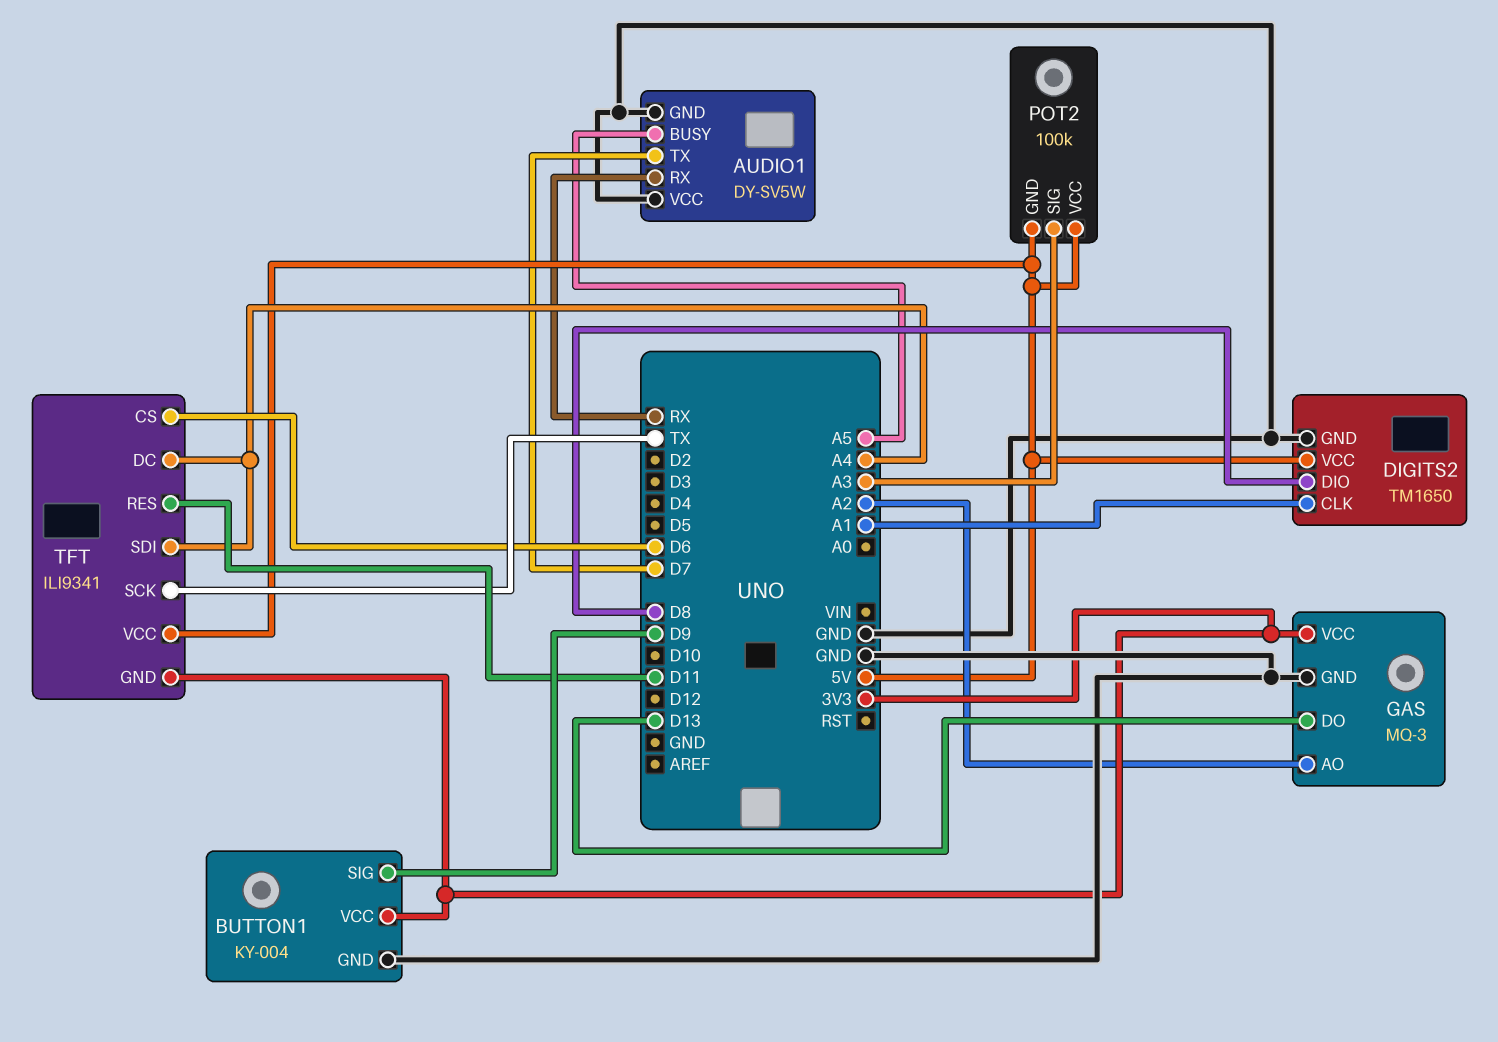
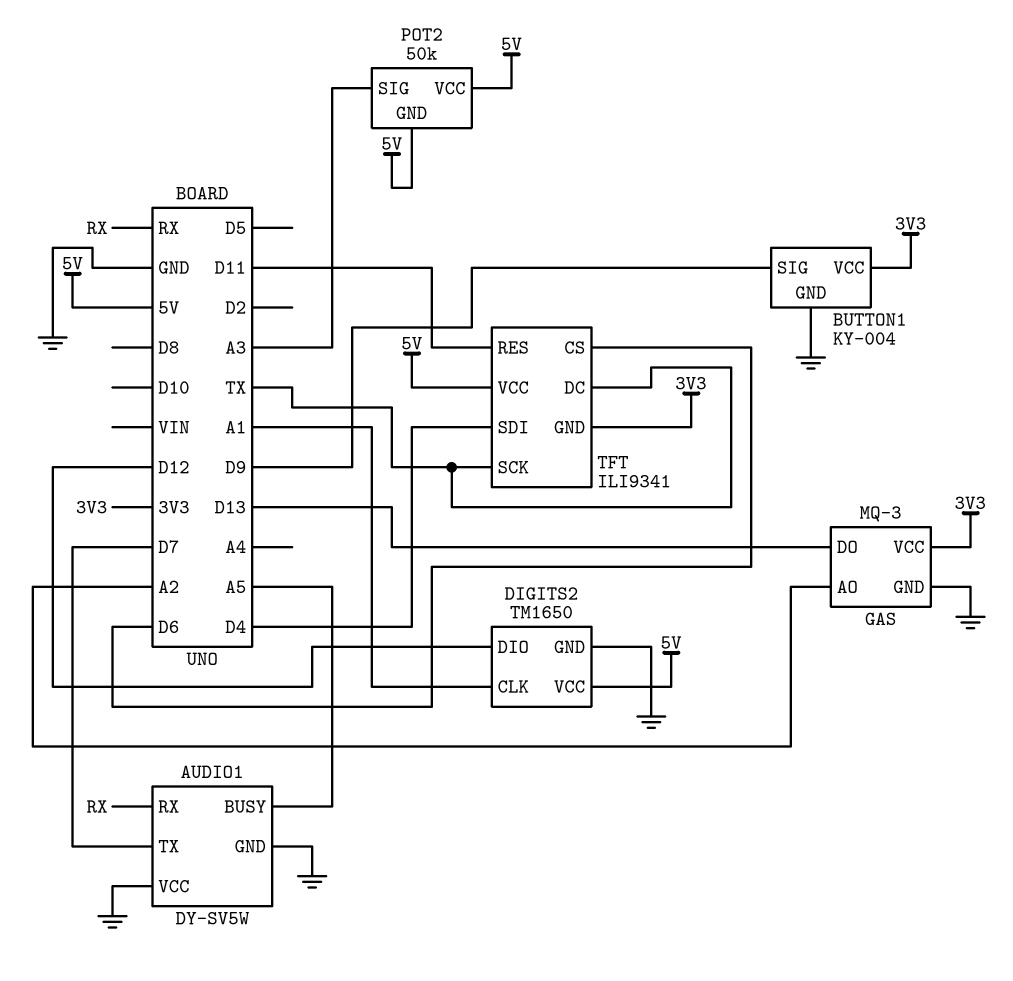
DIGITS2 pin DIO: D8 -> D12
POT2: 100k -> 50k
TFT pin DC: A4 -> TX
TFT pin SDI: A4 -> D4

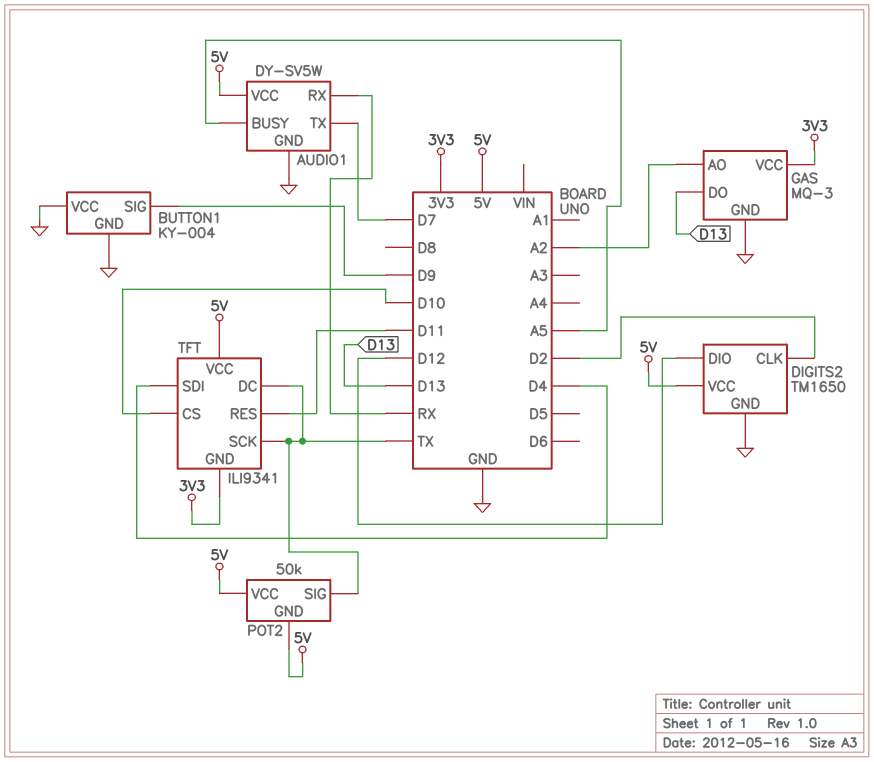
AUDIO1 pin VCC: GND -> 5V
BUTTON1 pin VCC: 3V3 -> GND
DIGITS2 pin CLK: A1 -> D2
POT2 pin SIG: A3 -> TX
TFT pin CS: D6 -> D10

